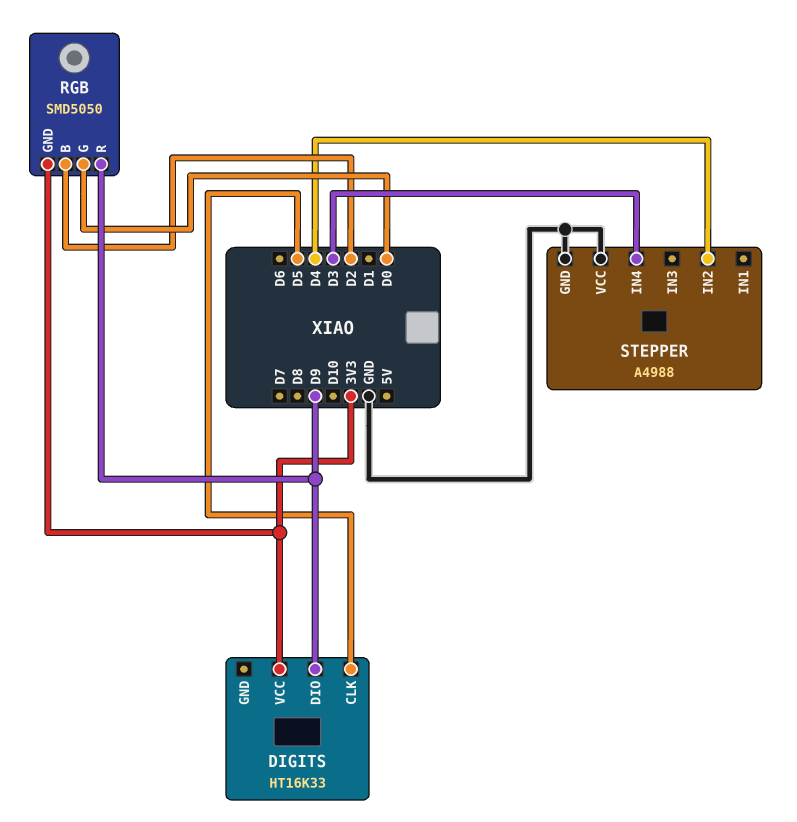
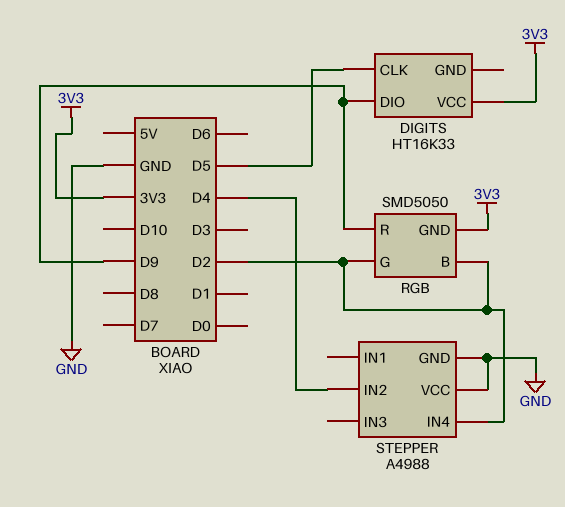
RGB pin G: D0 -> D2
STEPPER pin IN4: D3 -> D2

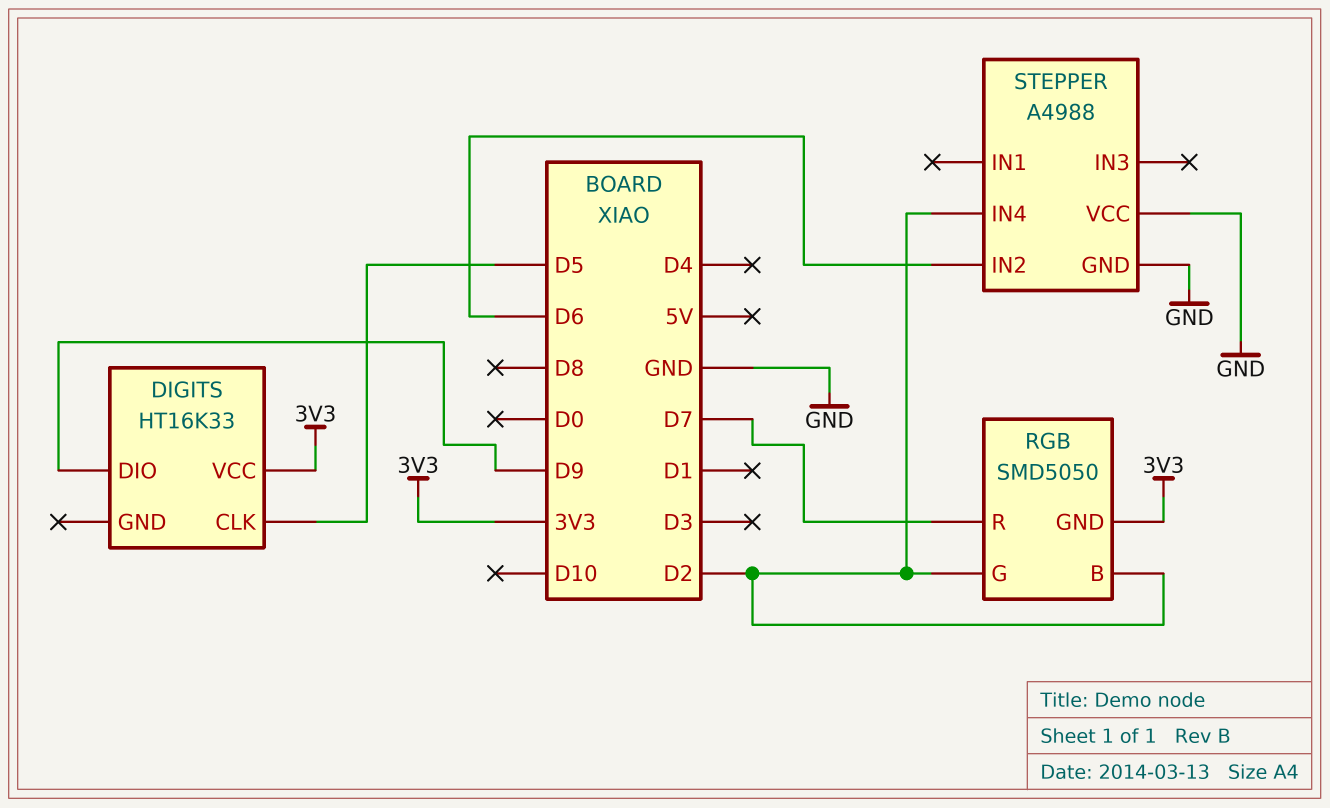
RGB pin R: D9 -> D7
STEPPER pin IN2: D4 -> D6

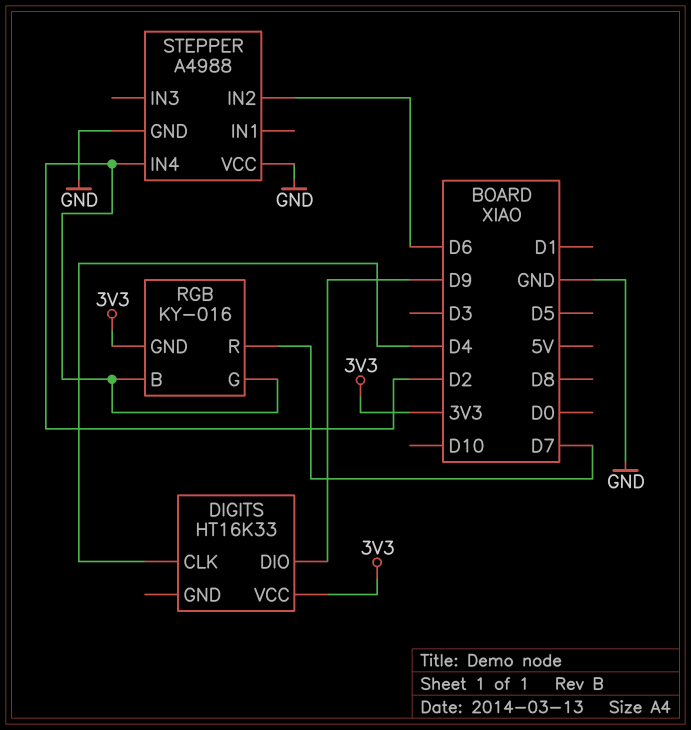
DIGITS pin CLK: D5 -> D4
RGB: SMD5050 -> KY-016

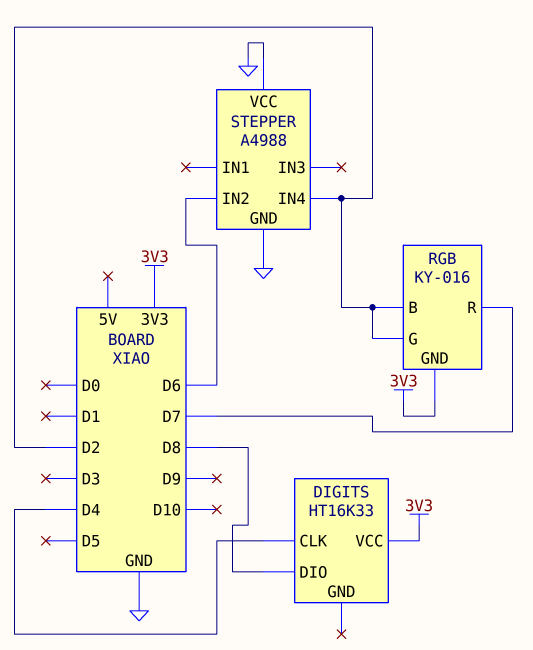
DIGITS pin DIO: D9 -> D8

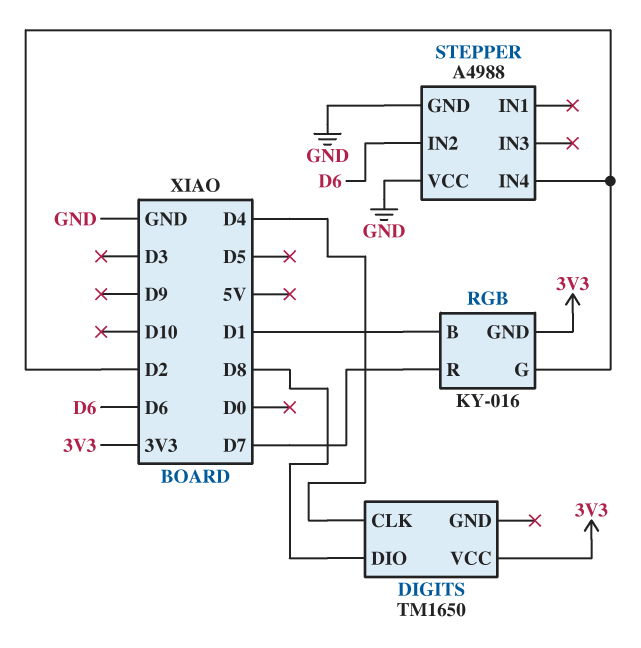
DIGITS: HT16K33 -> TM1650
RGB pin B: D2 -> D1

